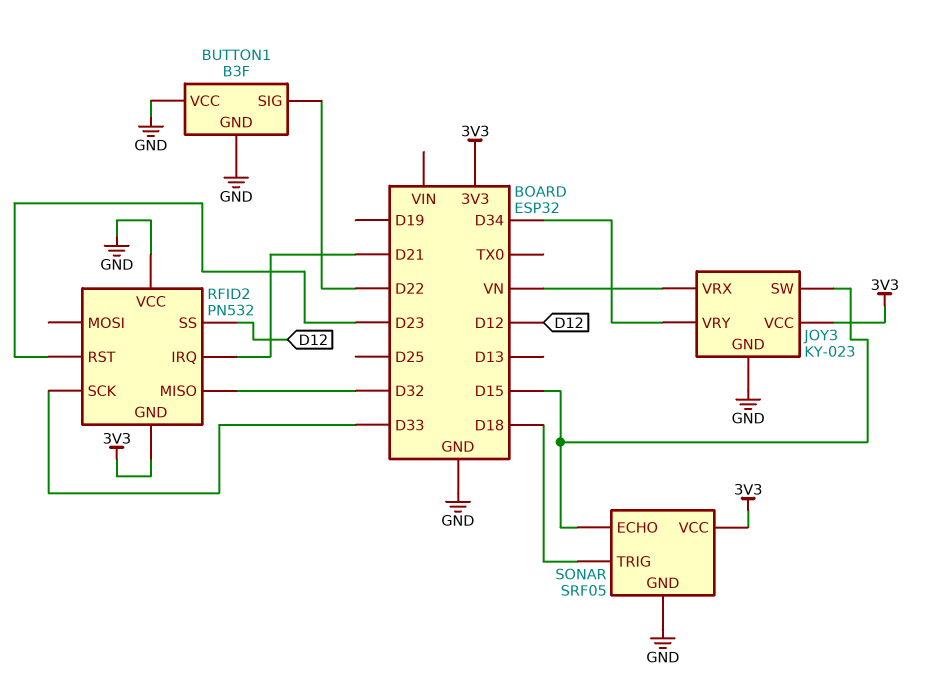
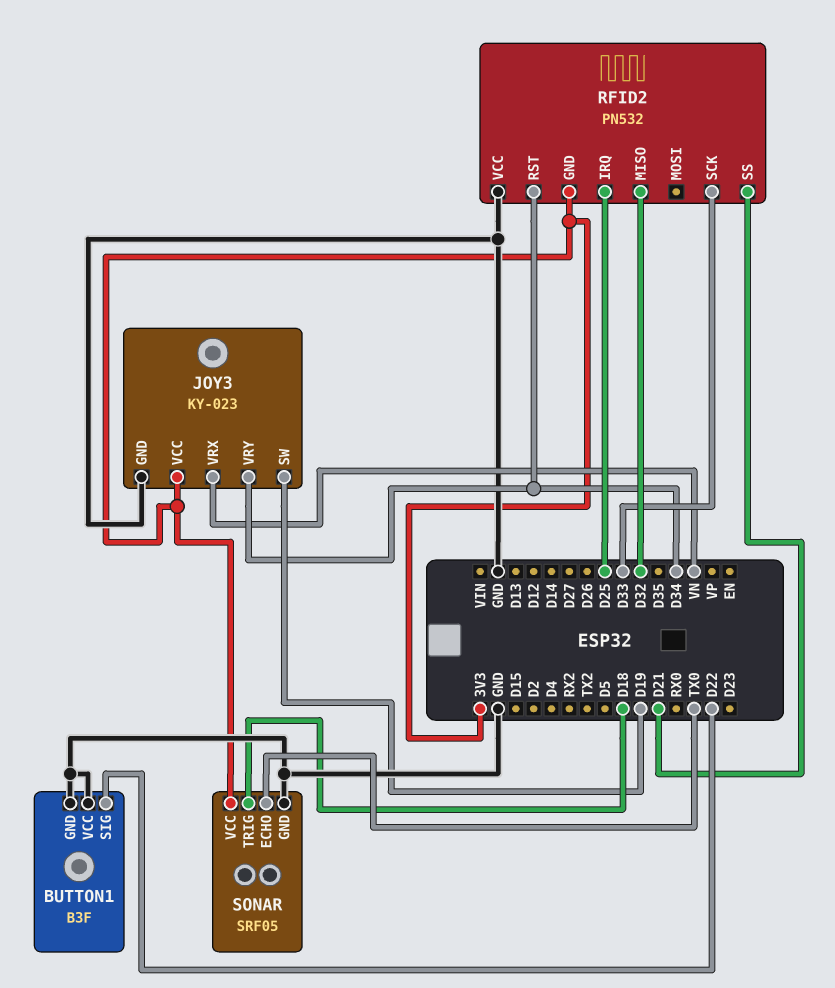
JOY3 pin SW: D15 -> D19
RFID2 pin IRQ: D21 -> D25
RFID2 pin RST: D23 -> D34
RFID2 pin SS: D12 -> D21
SONAR pin ECHO: D15 -> TX0

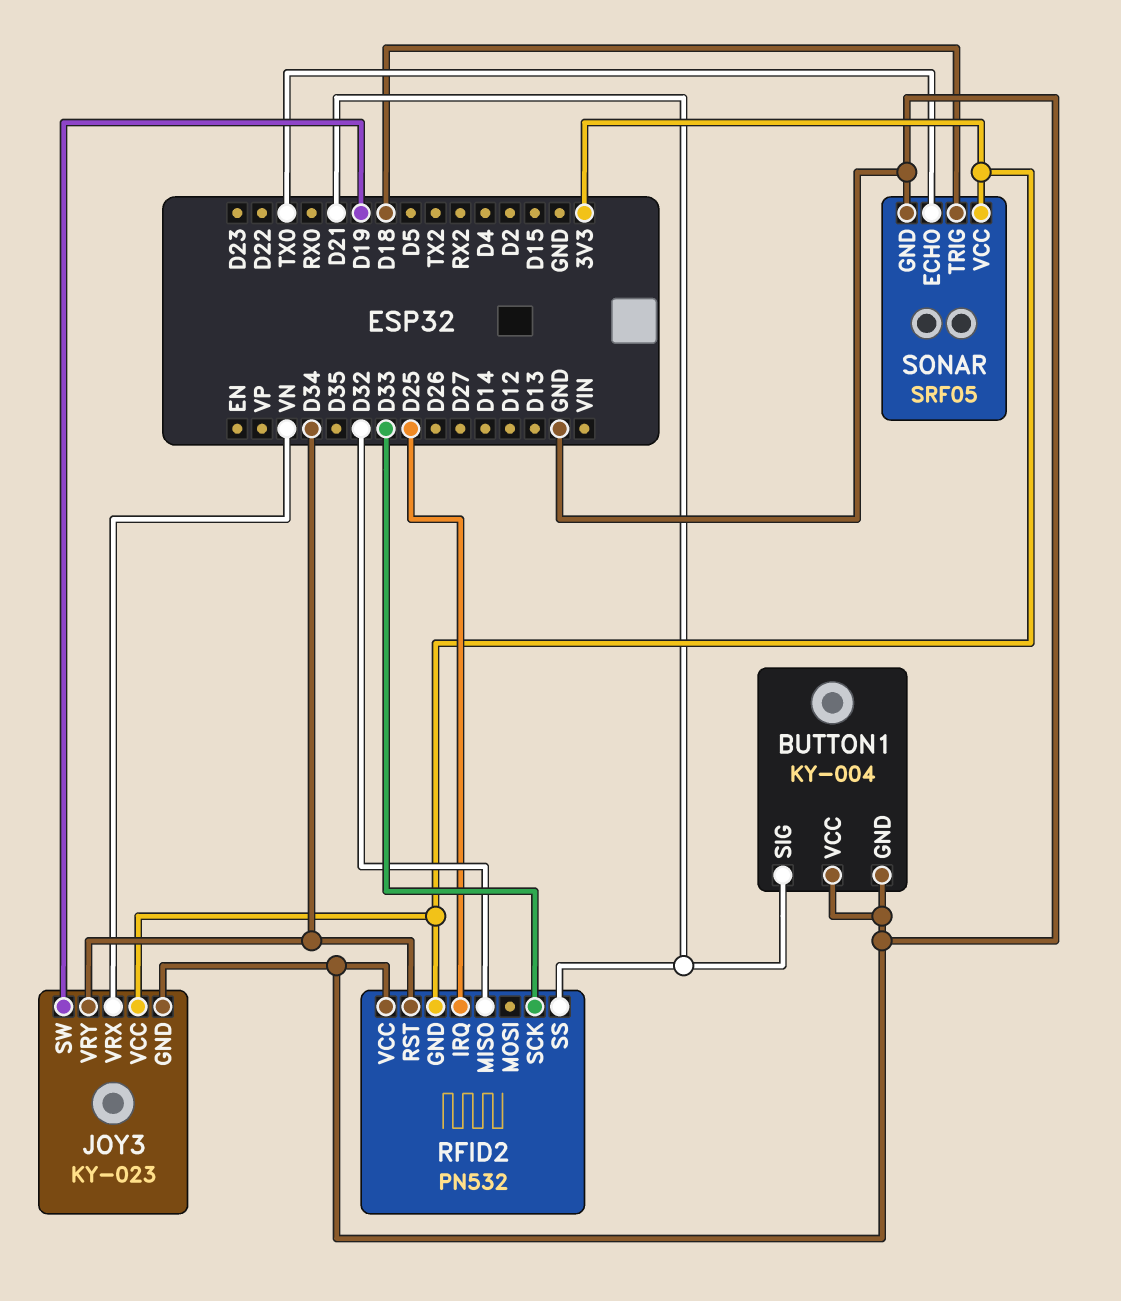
BUTTON1: B3F -> KY-004
BUTTON1 pin SIG: D22 -> D21

